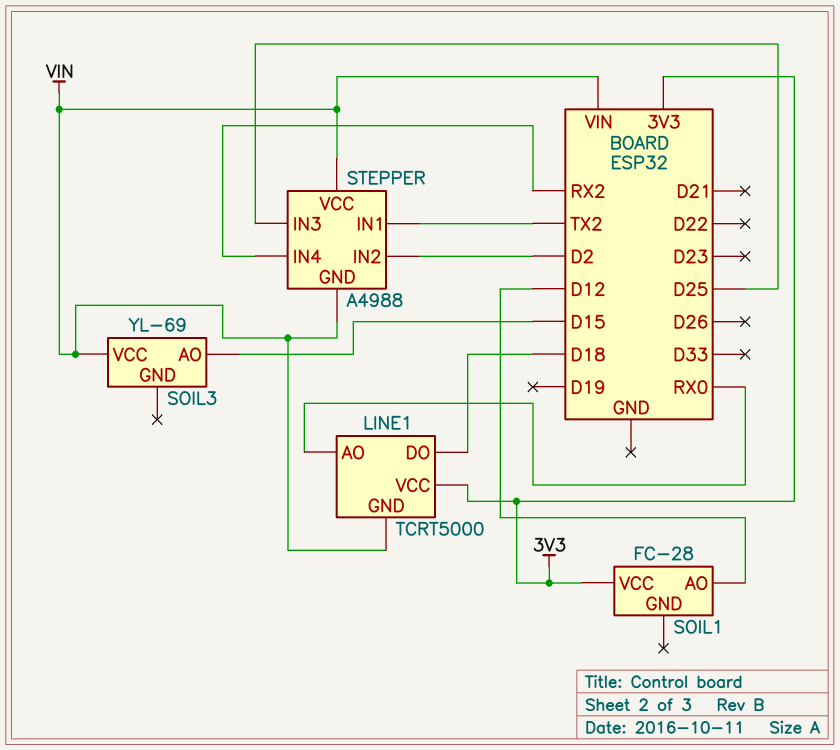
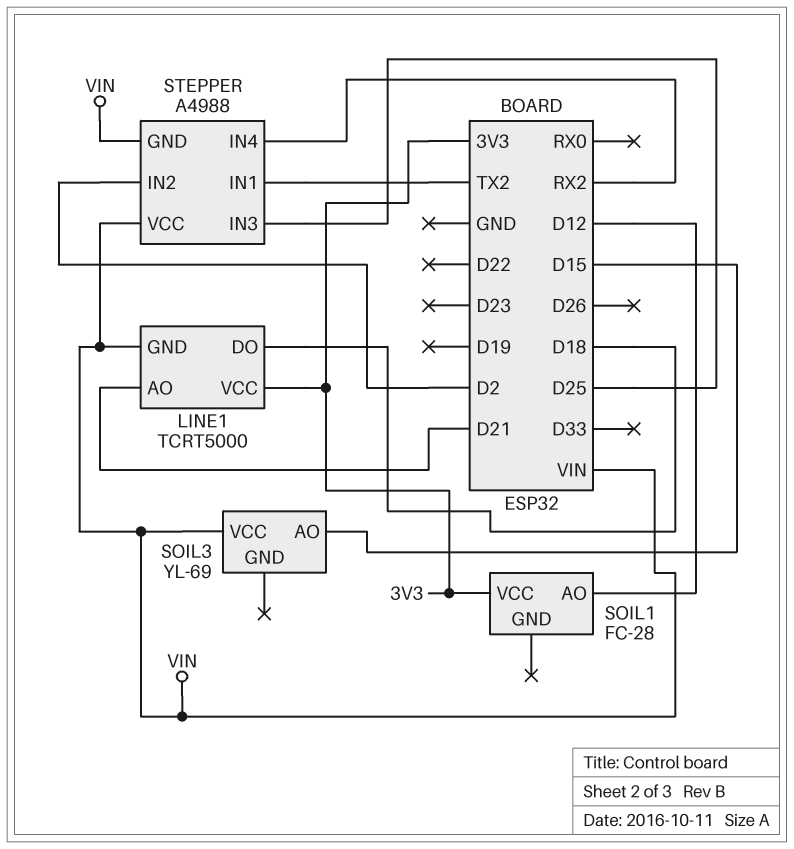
LINE1 pin AO: RX0 -> D21

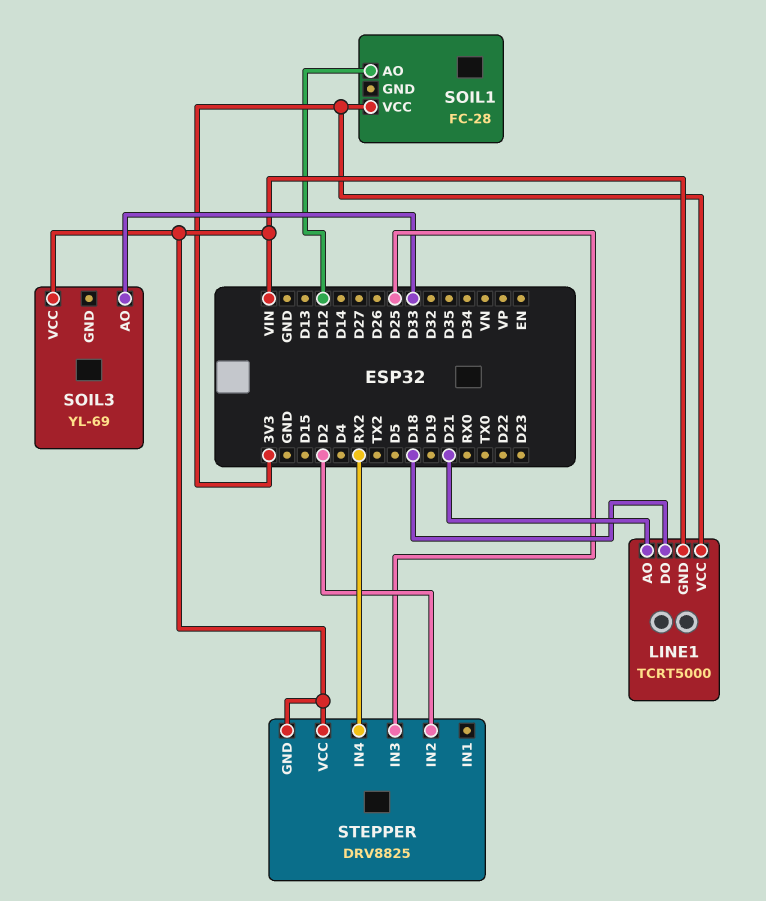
SOIL3 pin AO: D15 -> D33
STEPPER: A4988 -> DRV8825
STEPPER pin IN1: TX2 -> none

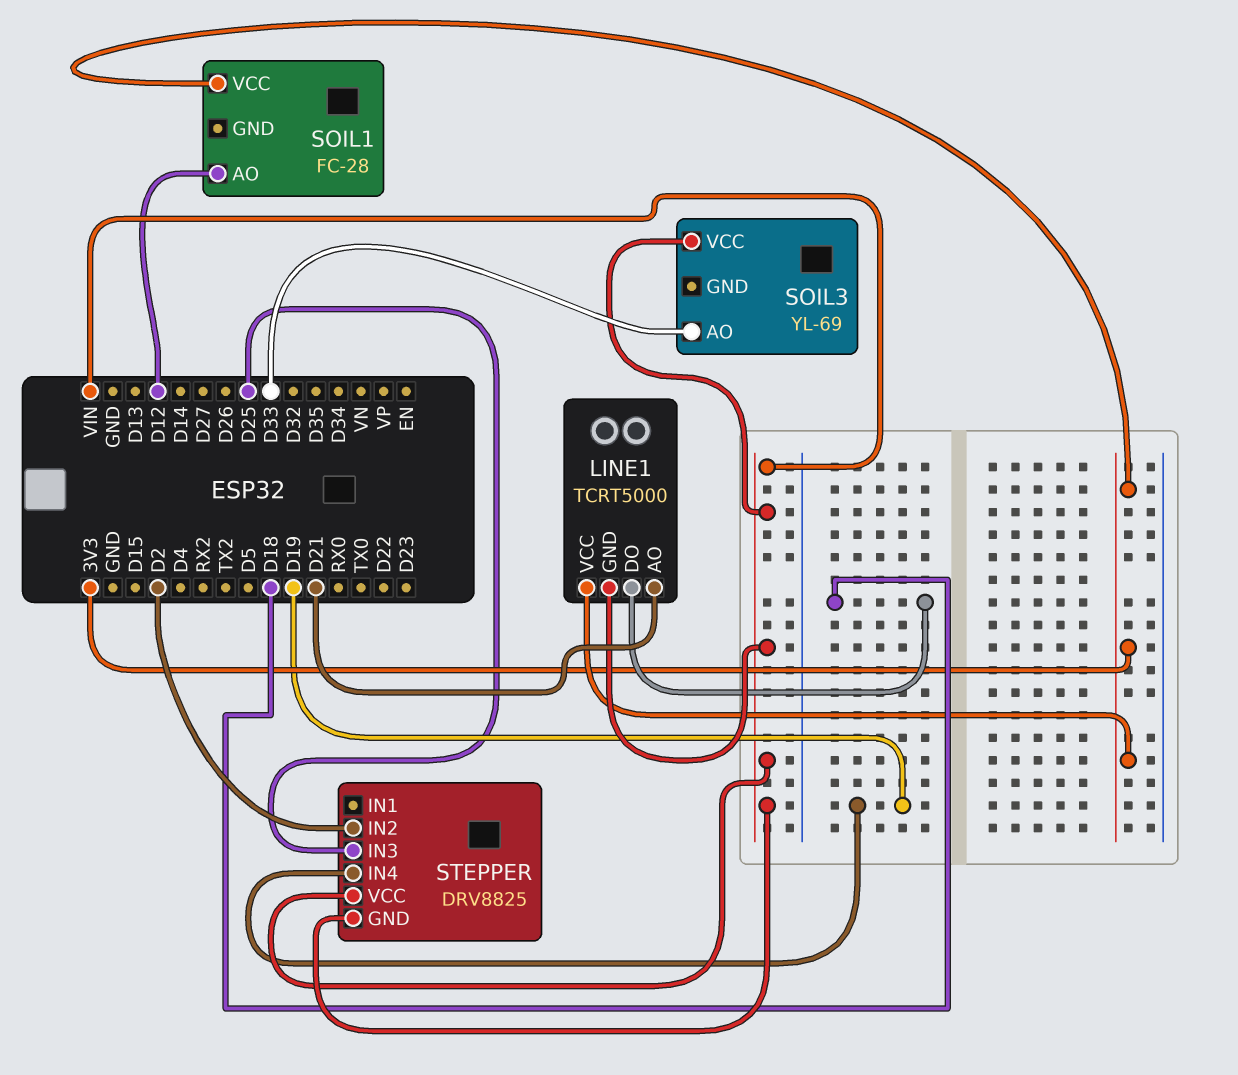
STEPPER pin IN4: RX2 -> D19

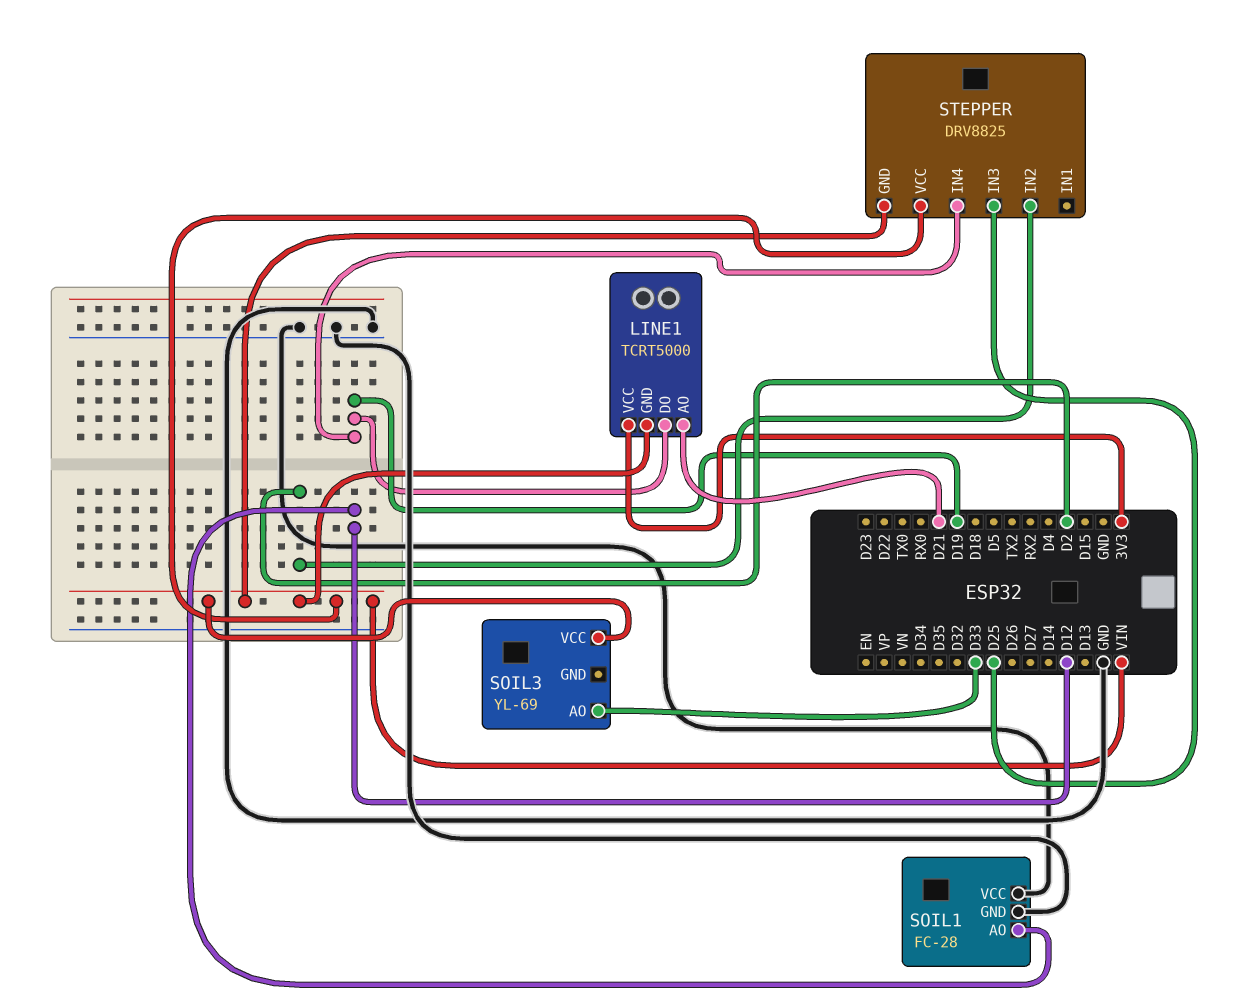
LINE1 pin DO: D18 -> D19
SOIL1 pin GND: none -> GND
SOIL1 pin VCC: 3V3 -> GND

